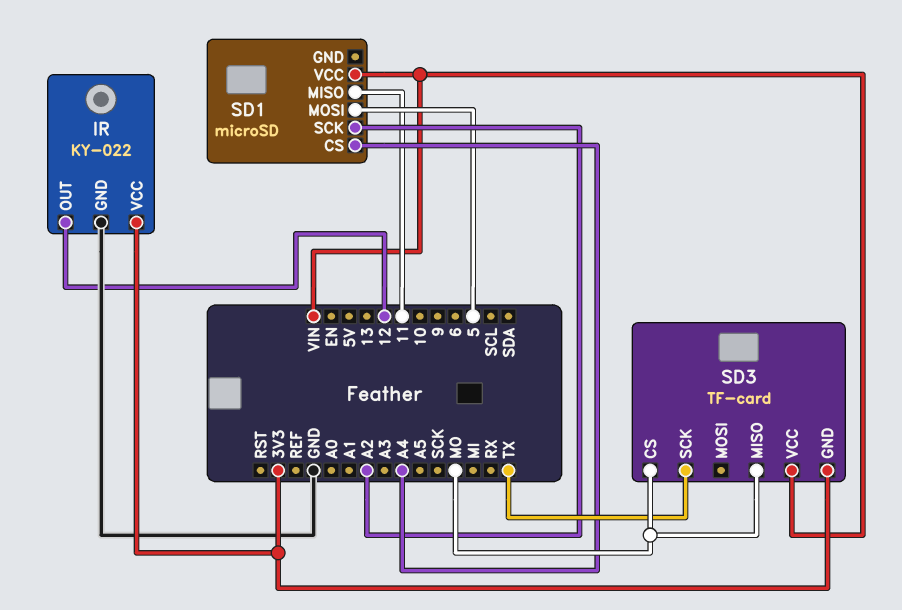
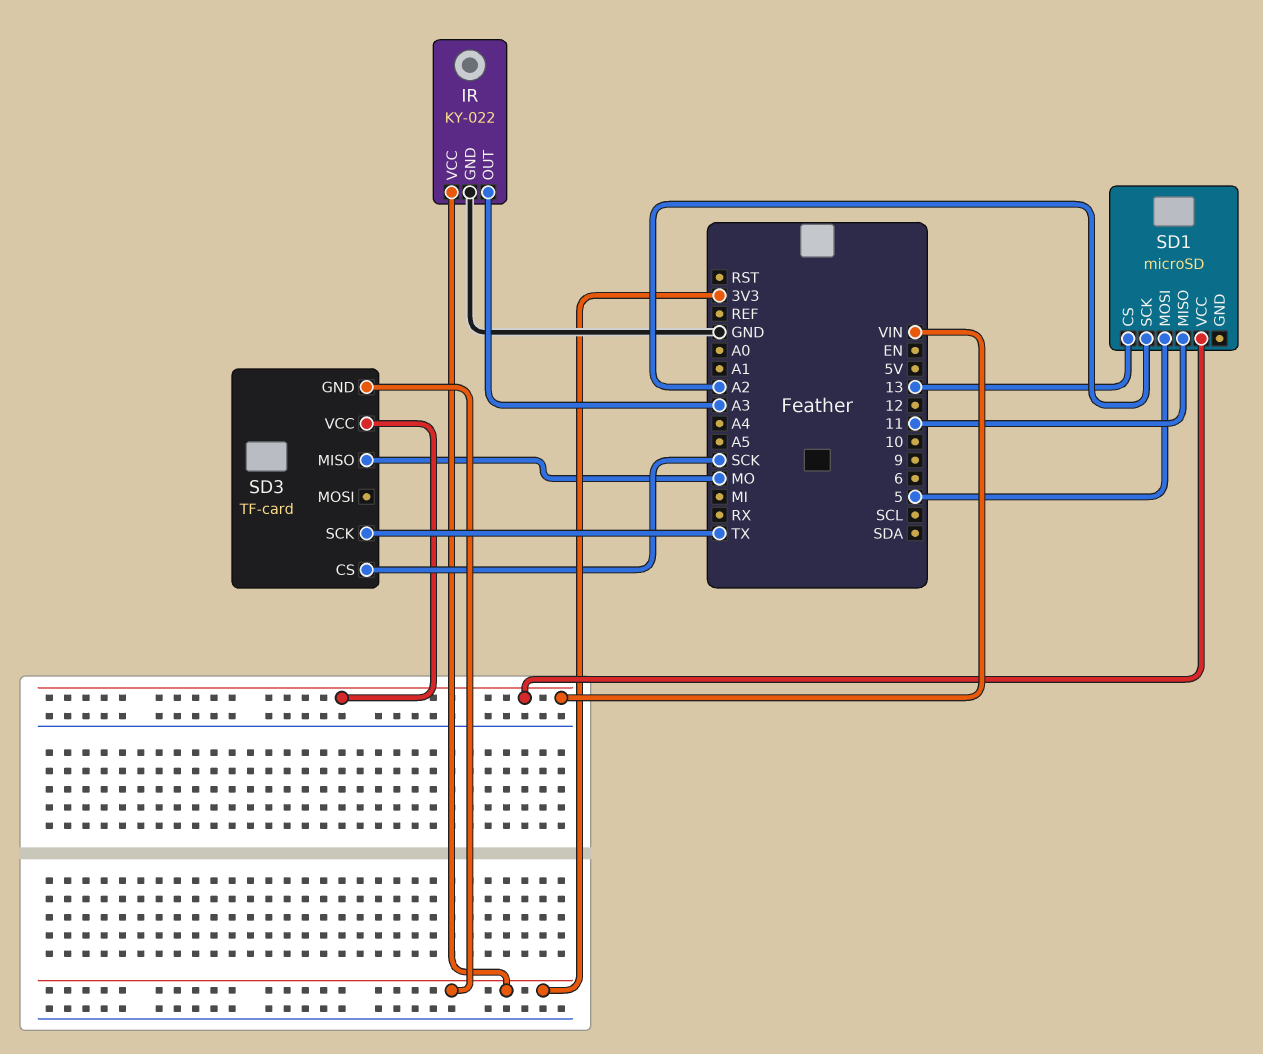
IR pin OUT: 12 -> A3
SD1 pin CS: A4 -> 13
SD3 pin CS: MO -> SCK

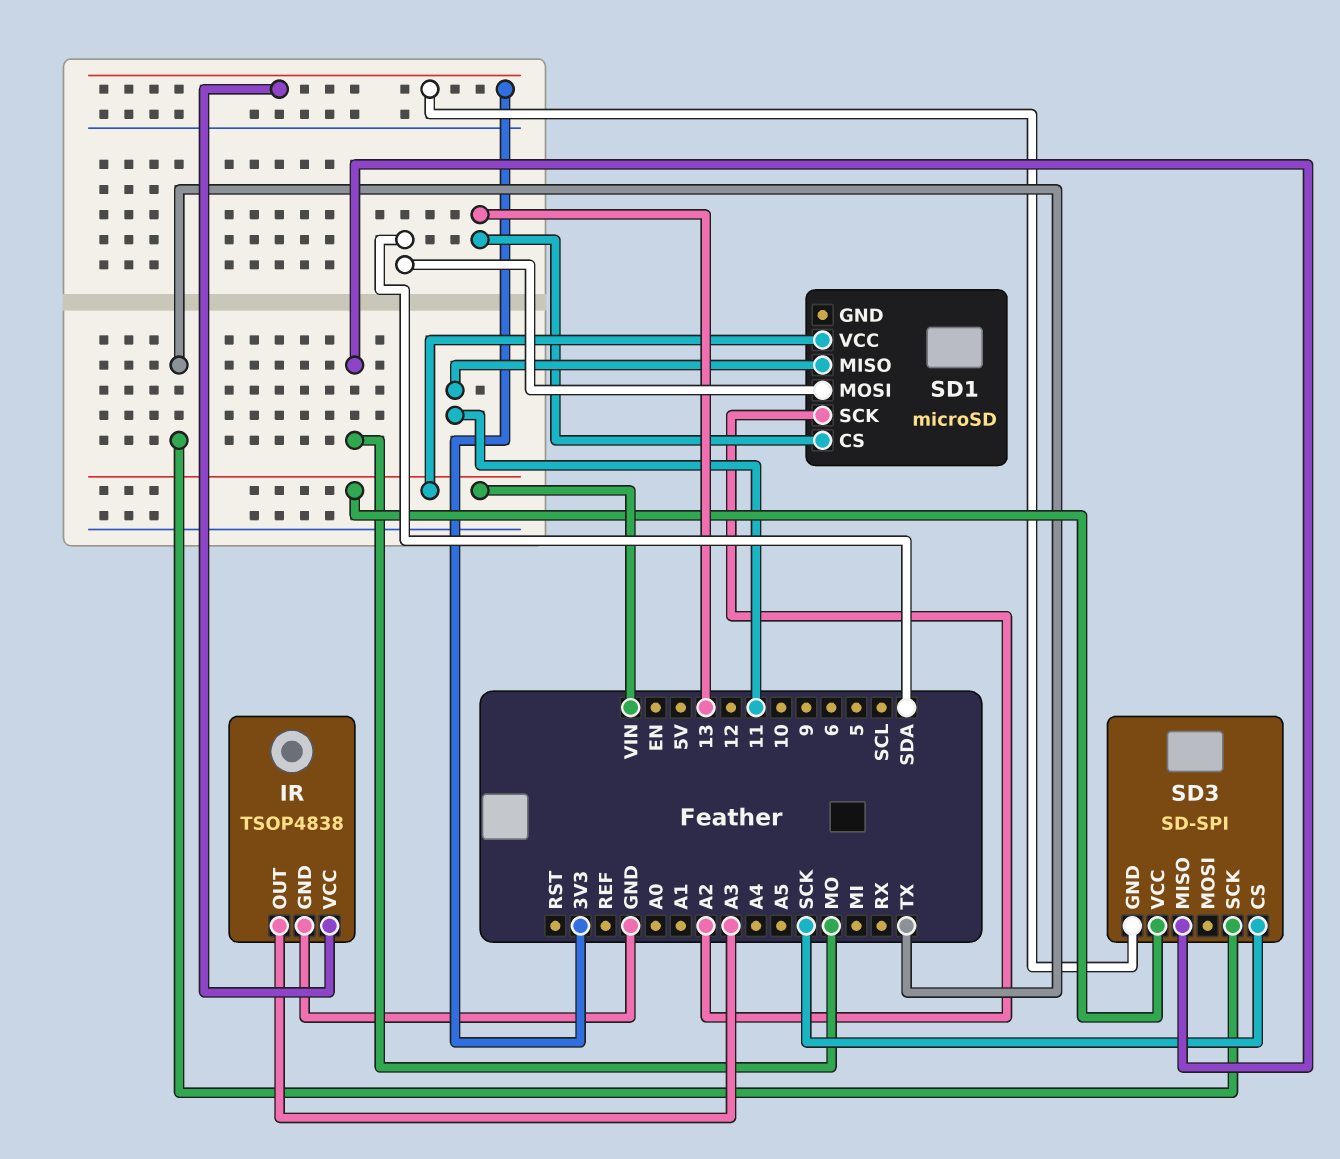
IR: KY-022 -> TSOP4838
SD1 pin MOSI: 5 -> SDA
SD3: TF-card -> SD-SPI

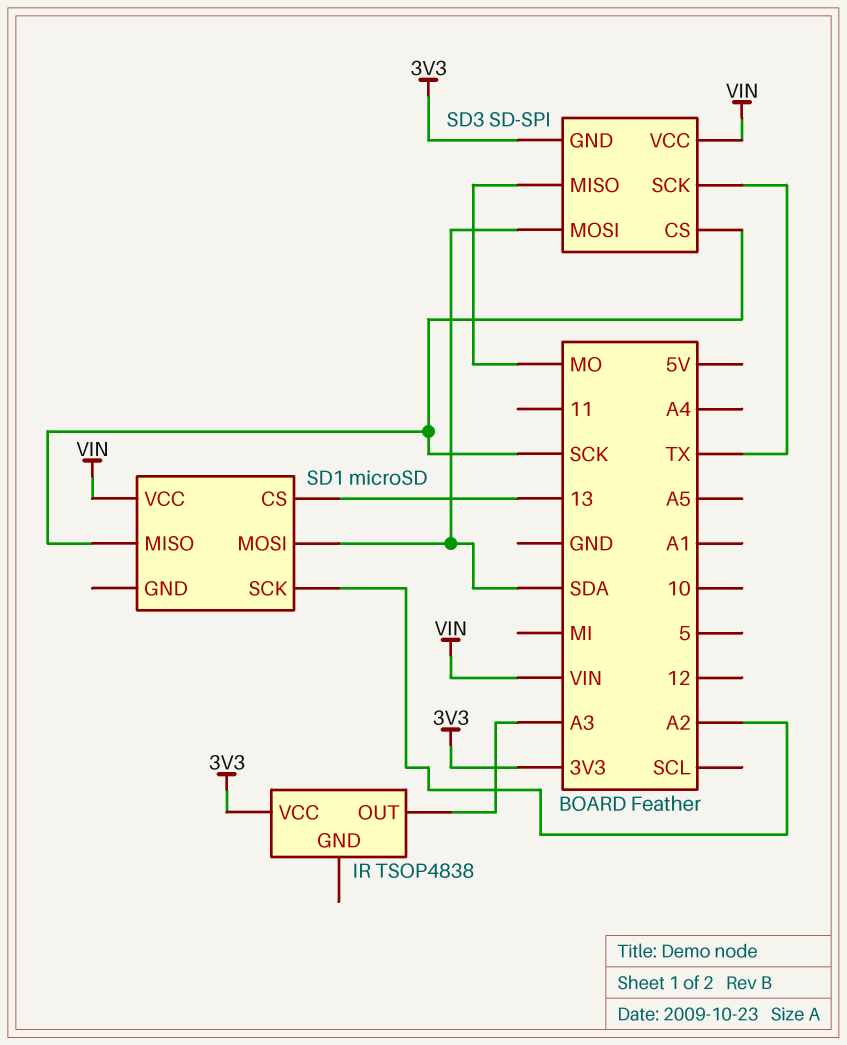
IR pin GND: GND -> none
SD1 pin MISO: 11 -> SCK
SD3 pin MOSI: none -> SDA

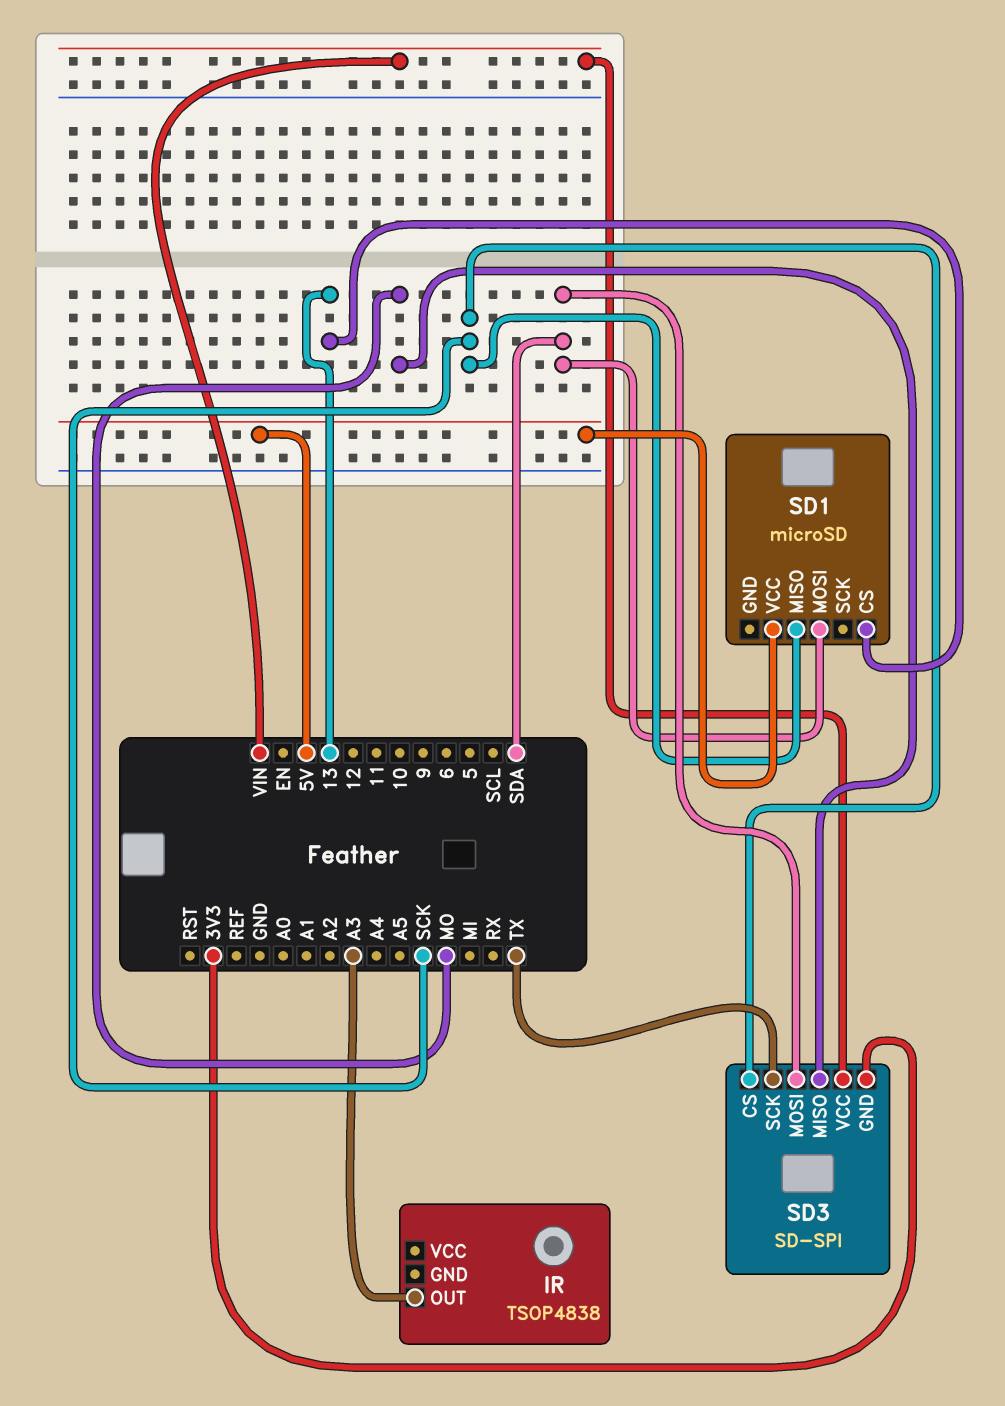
IR pin VCC: 3V3 -> none
SD1 pin SCK: A2 -> none
SD1 pin VCC: VIN -> 5V

